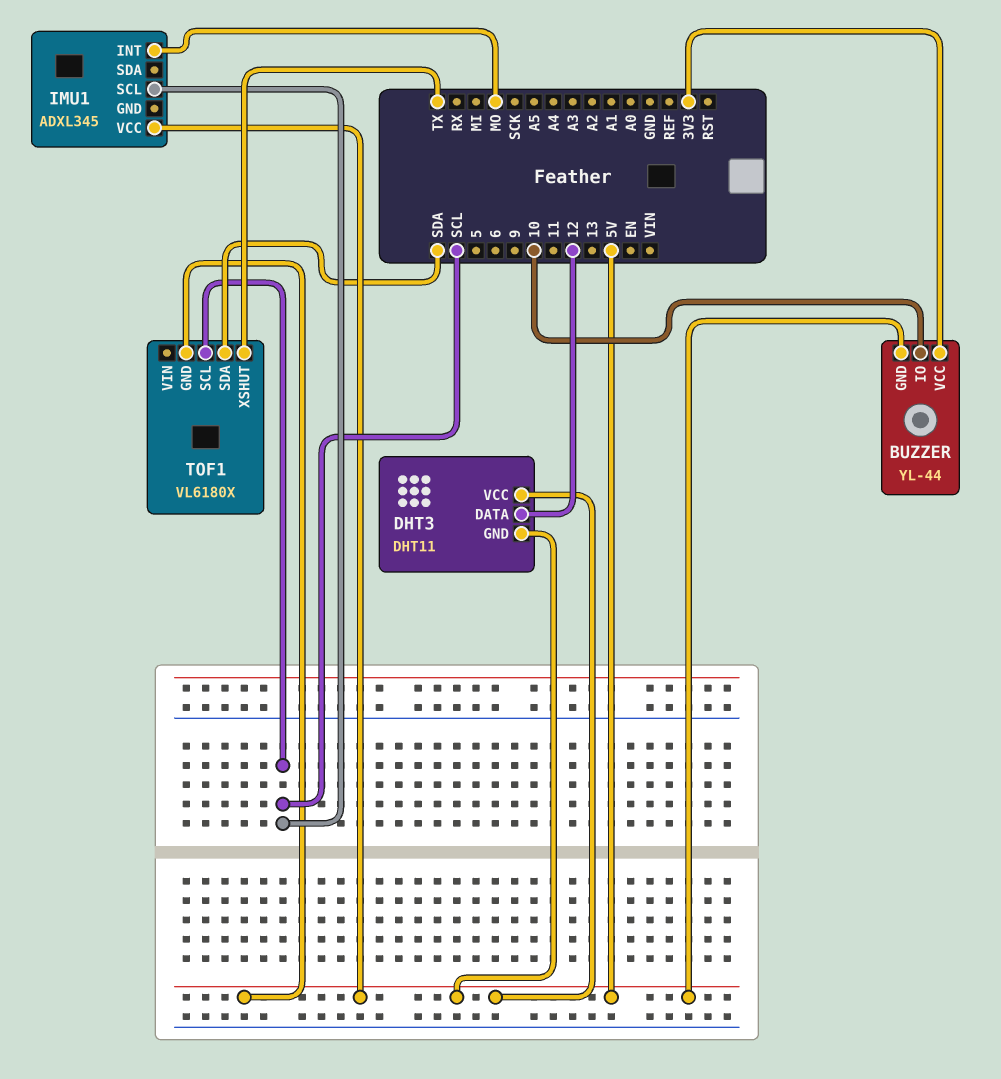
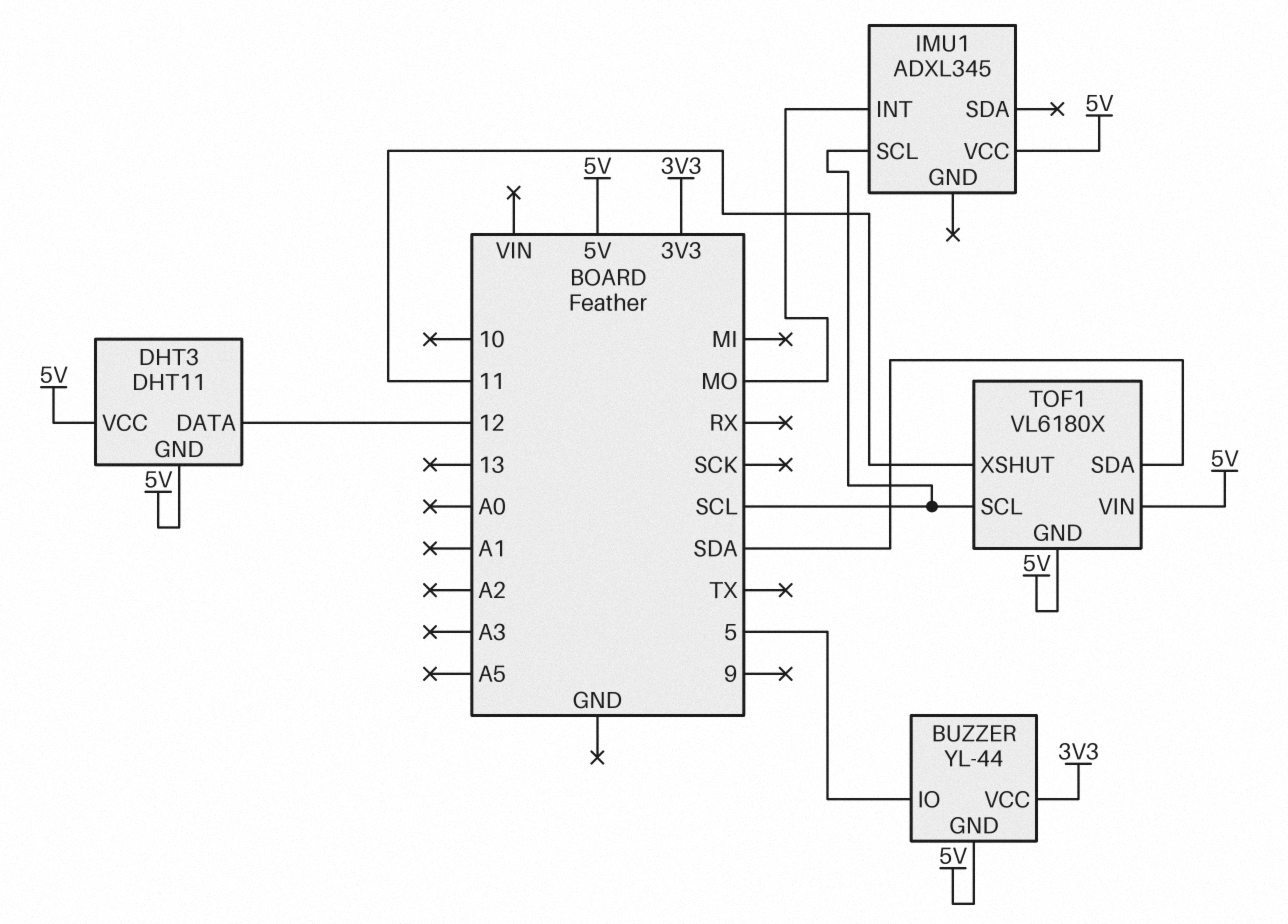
BUZZER pin IO: 10 -> 5
TOF1 pin VIN: none -> 5V
TOF1 pin XSHUT: TX -> 11

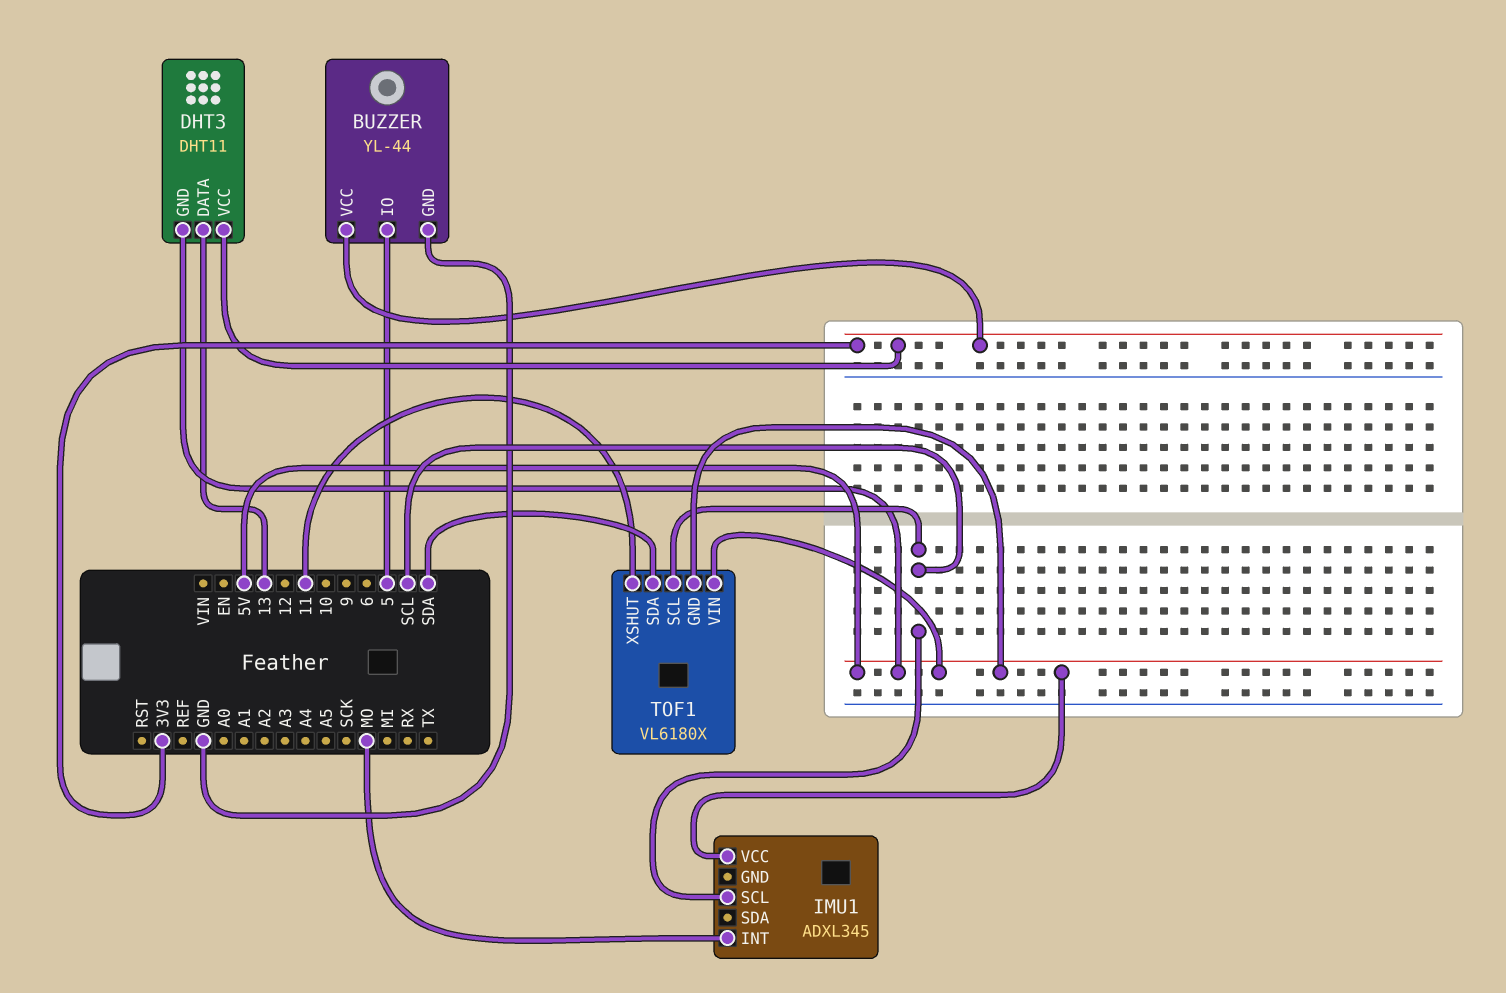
BUZZER pin GND: 5V -> GND
DHT3 pin DATA: 12 -> 13
DHT3 pin VCC: 5V -> 3V3

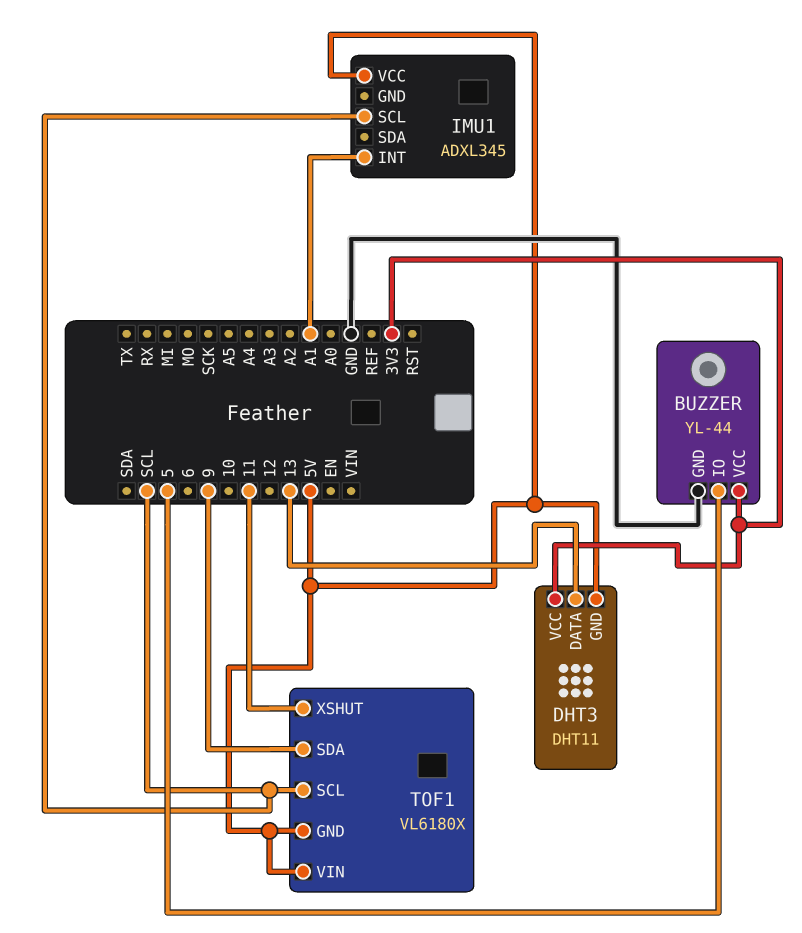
IMU1 pin INT: MO -> A1
TOF1 pin SDA: SDA -> 9

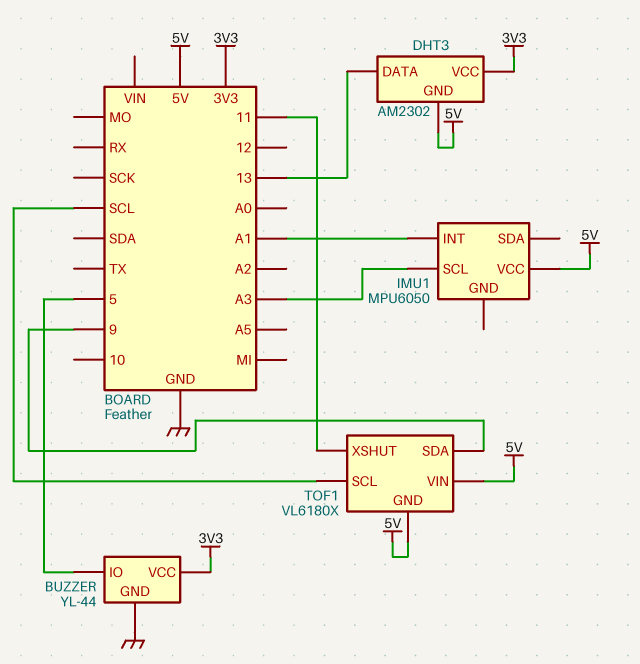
DHT3: DHT11 -> AM2302
IMU1: ADXL345 -> MPU6050
IMU1 pin SCL: SCL -> A3

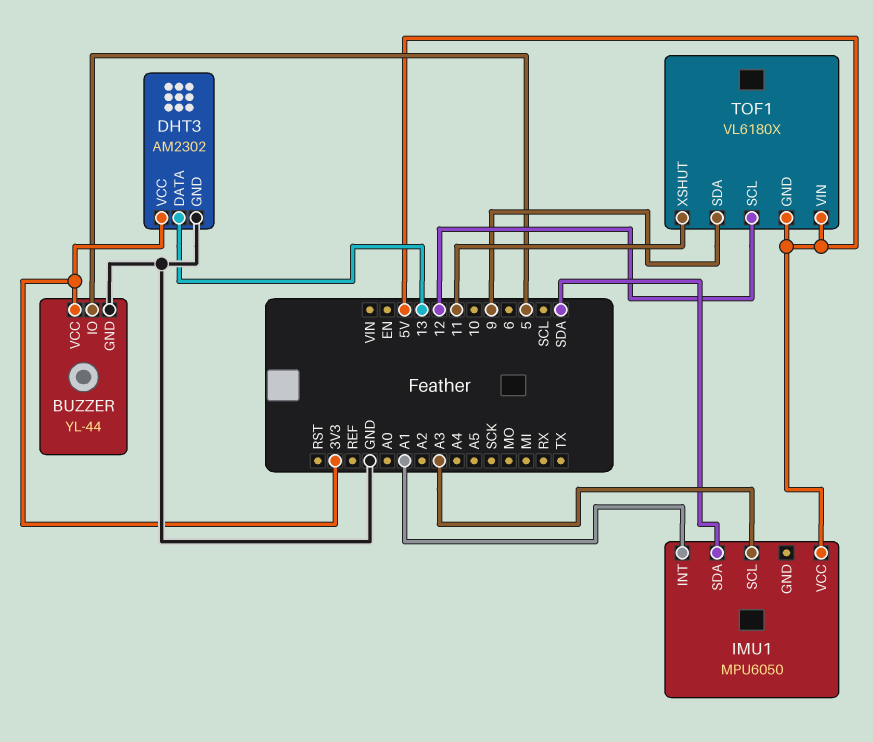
DHT3 pin GND: 5V -> GND
IMU1 pin SDA: none -> SDA
TOF1 pin SCL: SCL -> 12

